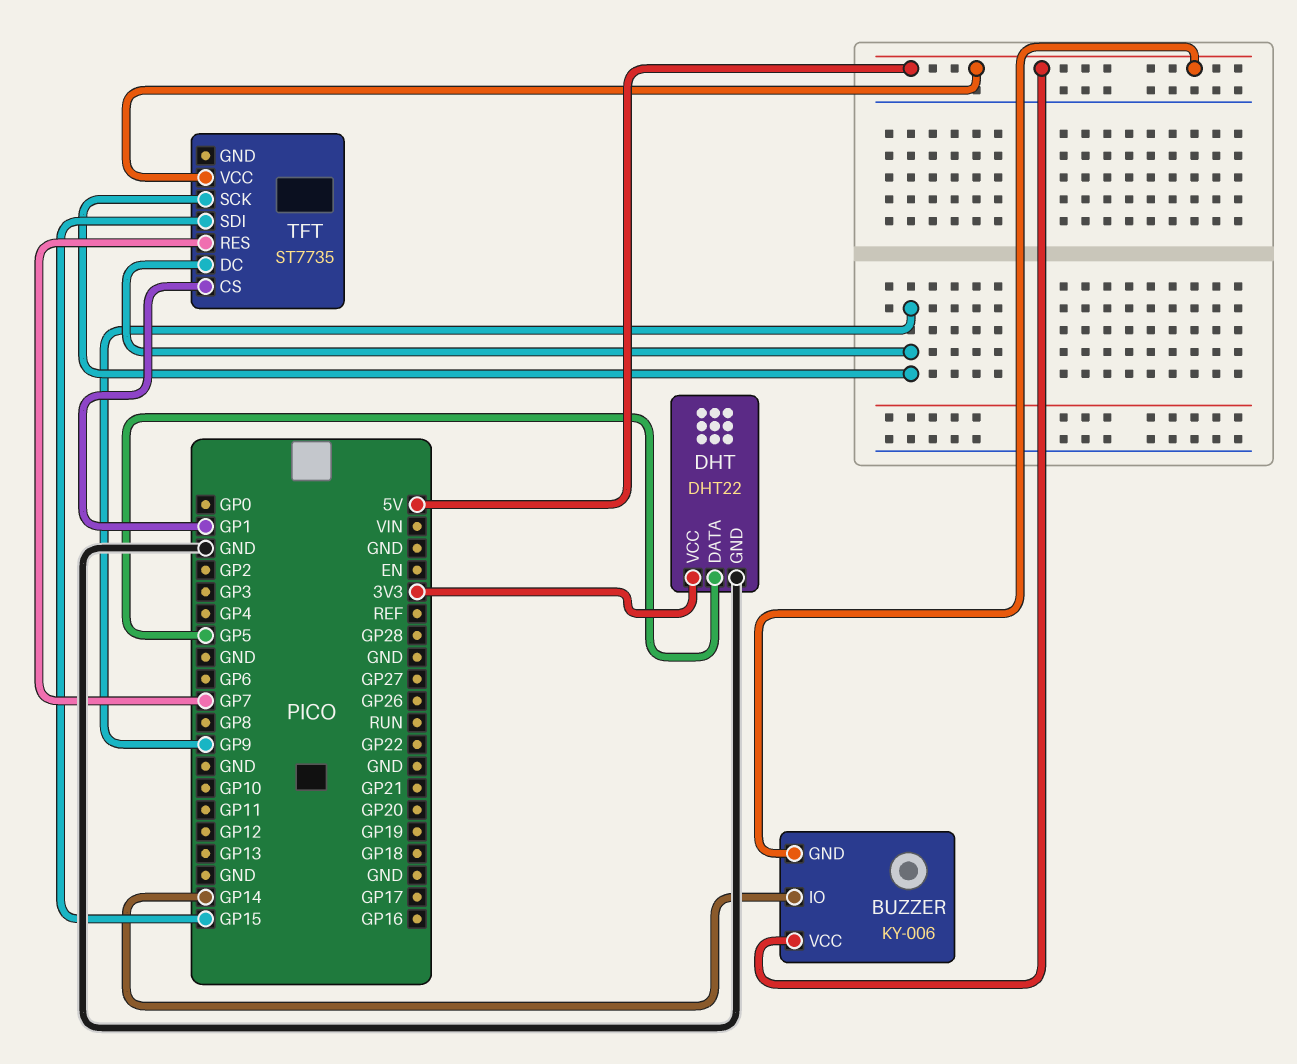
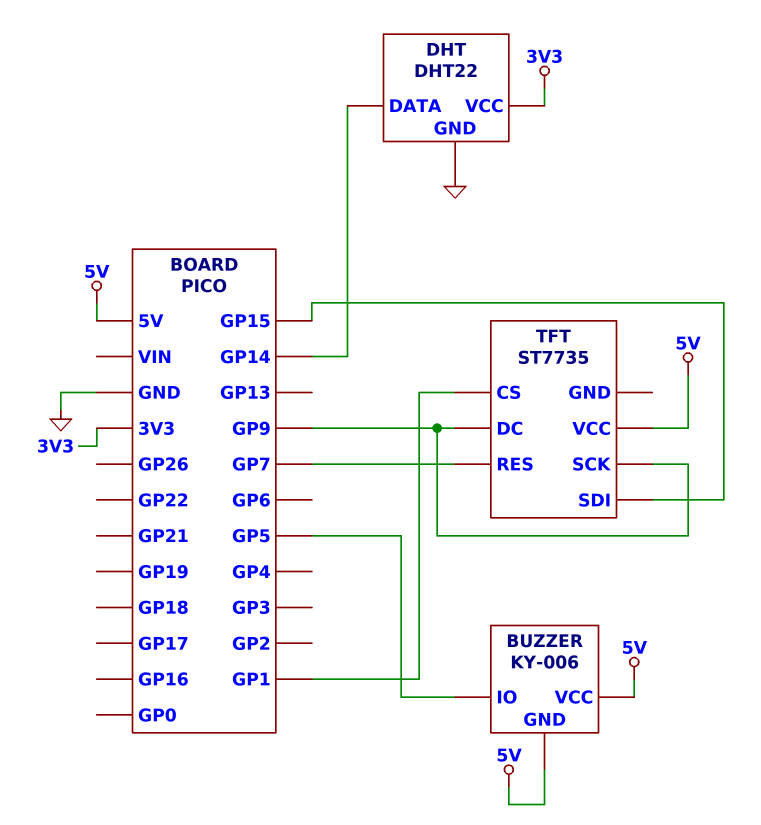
BUZZER pin IO: GP14 -> GP5
DHT pin DATA: GP5 -> GP14

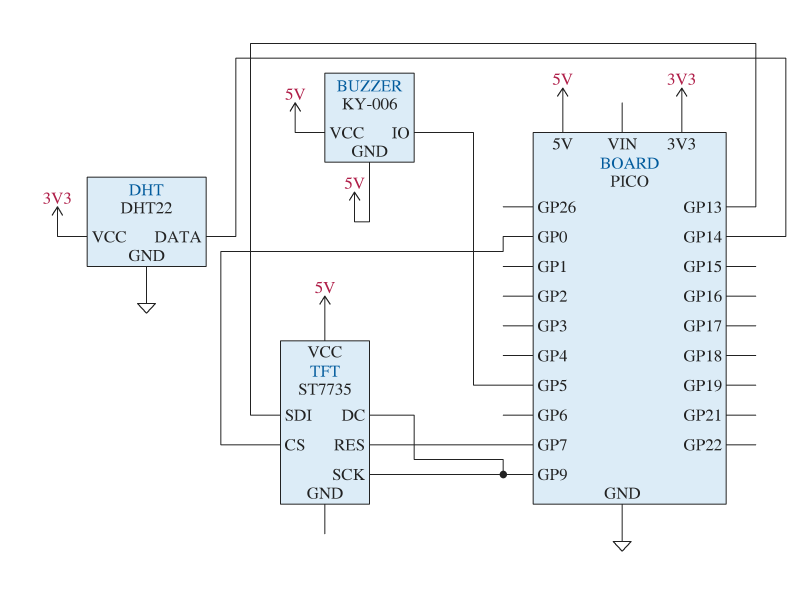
TFT pin CS: GP1 -> GP0
TFT pin SDI: GP15 -> GP13

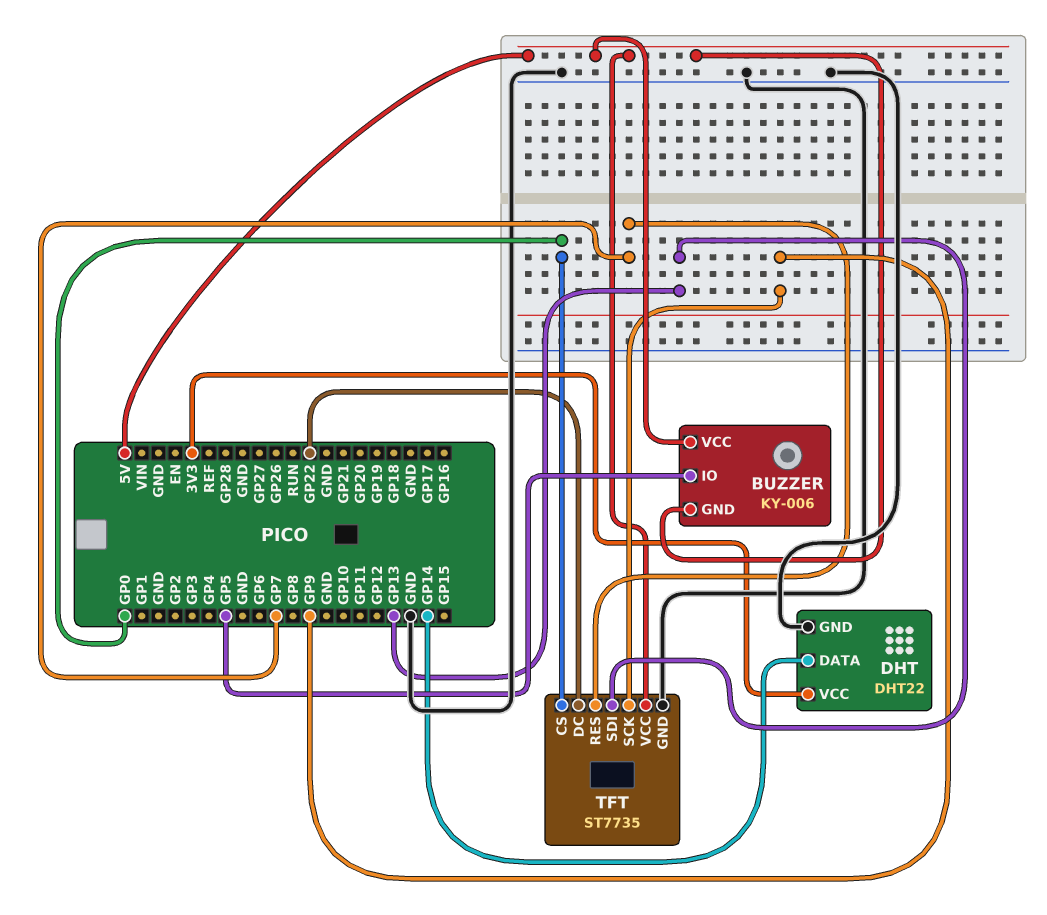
TFT pin DC: GP9 -> GP22
TFT pin GND: none -> GND

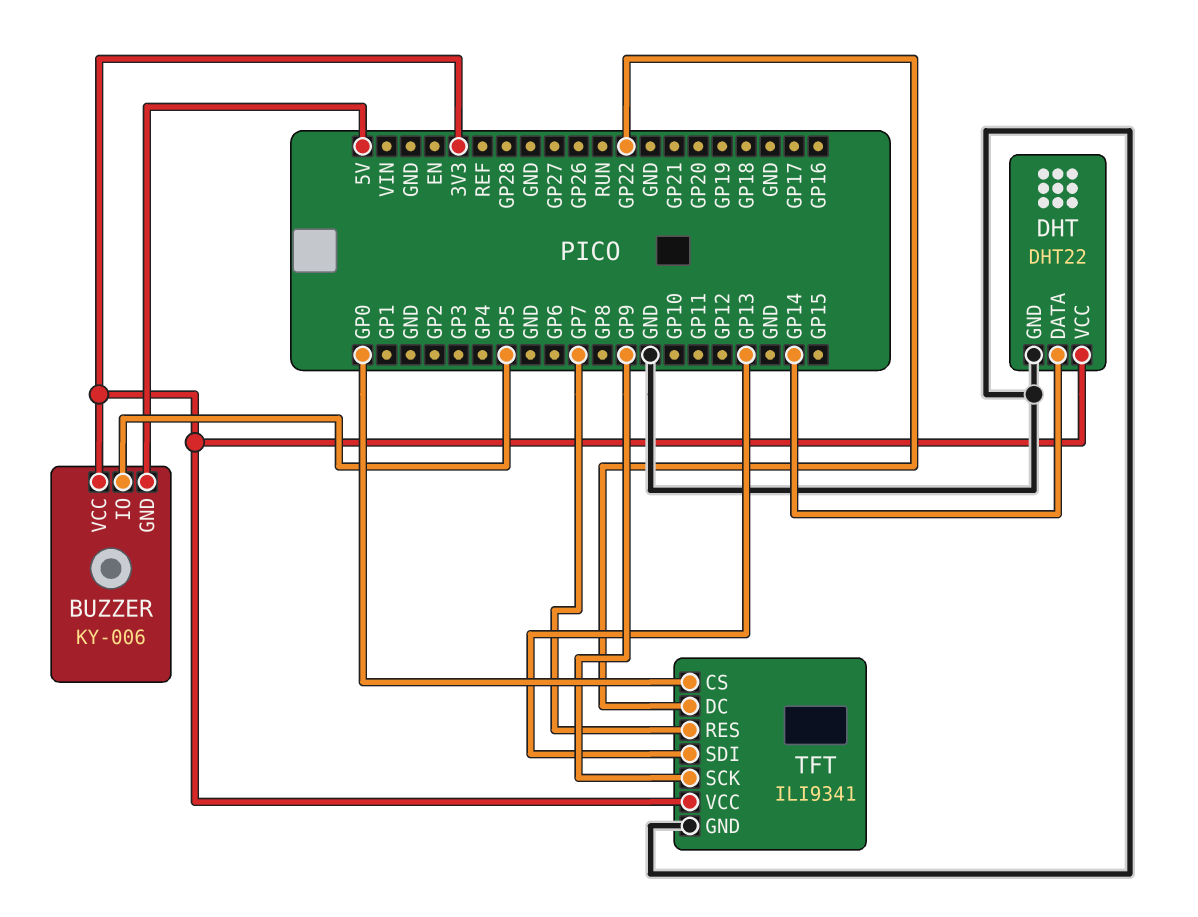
BUZZER pin VCC: 5V -> 3V3
TFT: ST7735 -> ILI9341
TFT pin VCC: 5V -> 3V3

